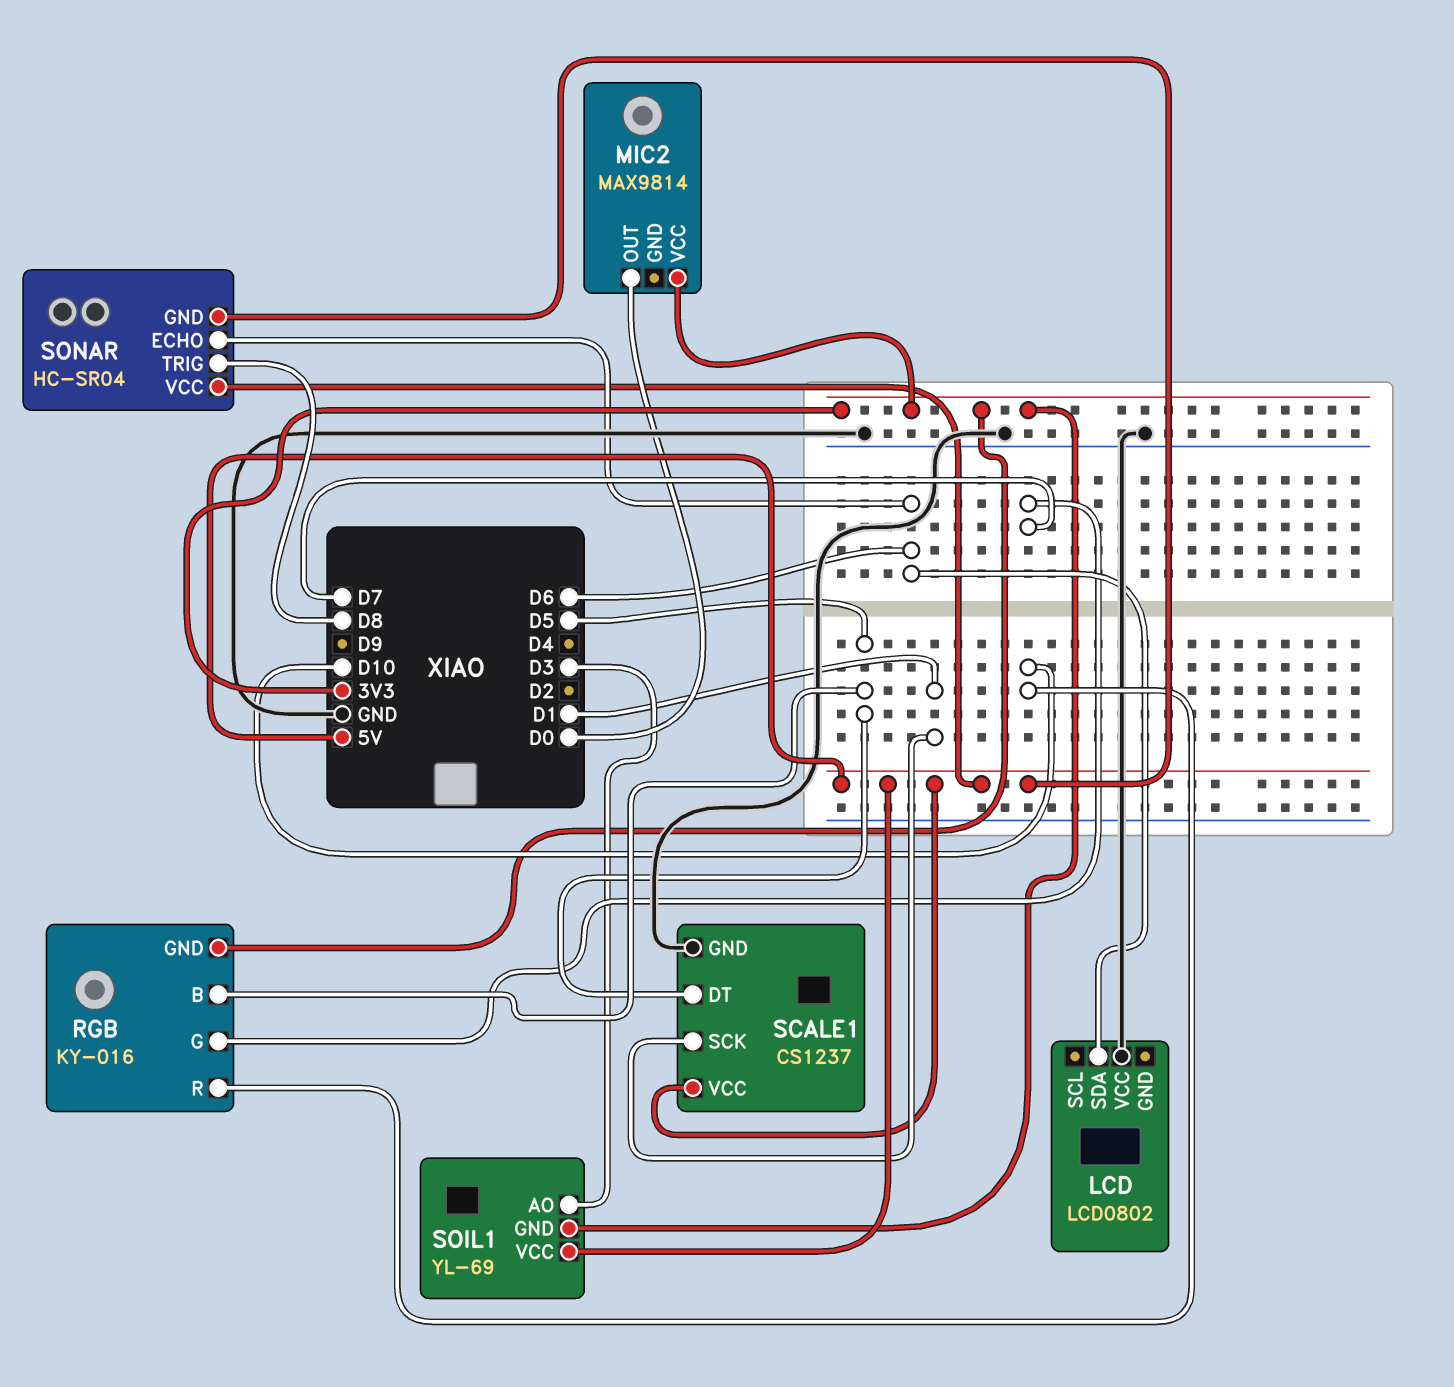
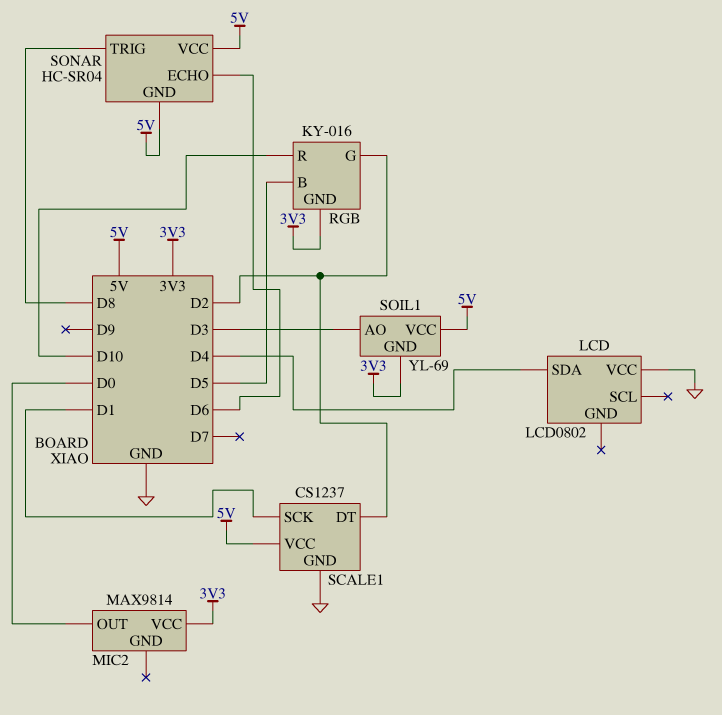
LCD pin SDA: D6 -> D4
RGB pin G: D7 -> D2
SCALE1 pin DT: D5 -> D2

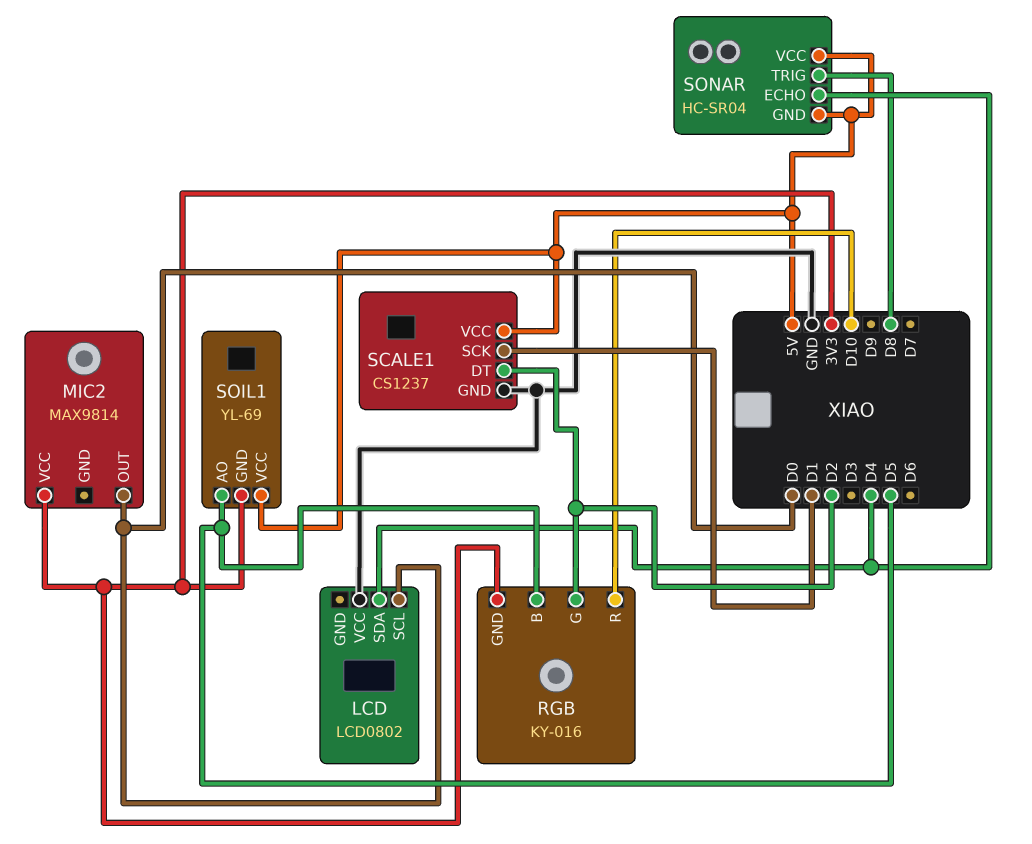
LCD pin SCL: none -> D0
SOIL1 pin AO: D3 -> D5
SONAR pin ECHO: D6 -> D4

